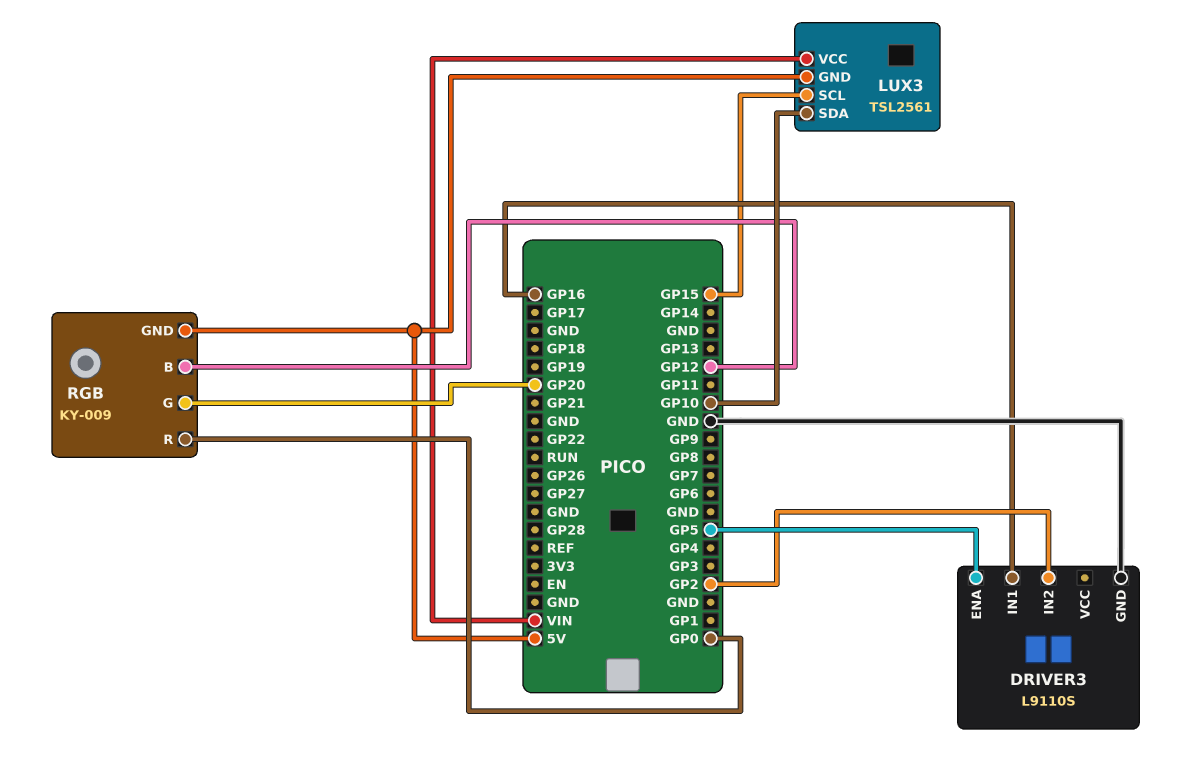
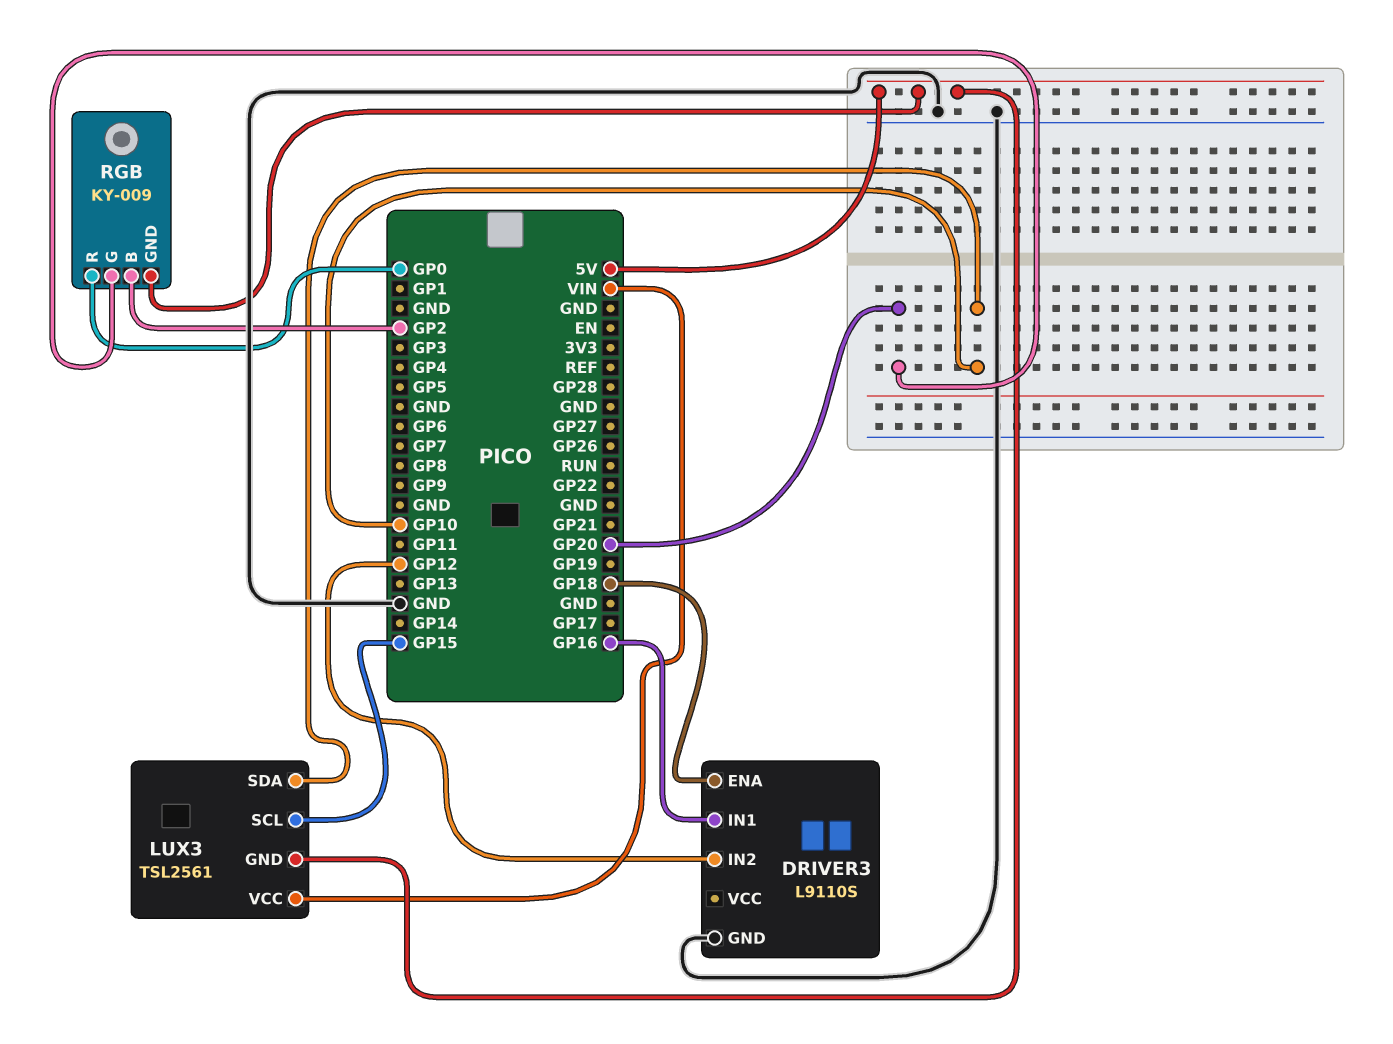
DRIVER3 pin ENA: GP5 -> GP18
DRIVER3 pin IN2: GP2 -> GP12
RGB pin B: GP12 -> GP2

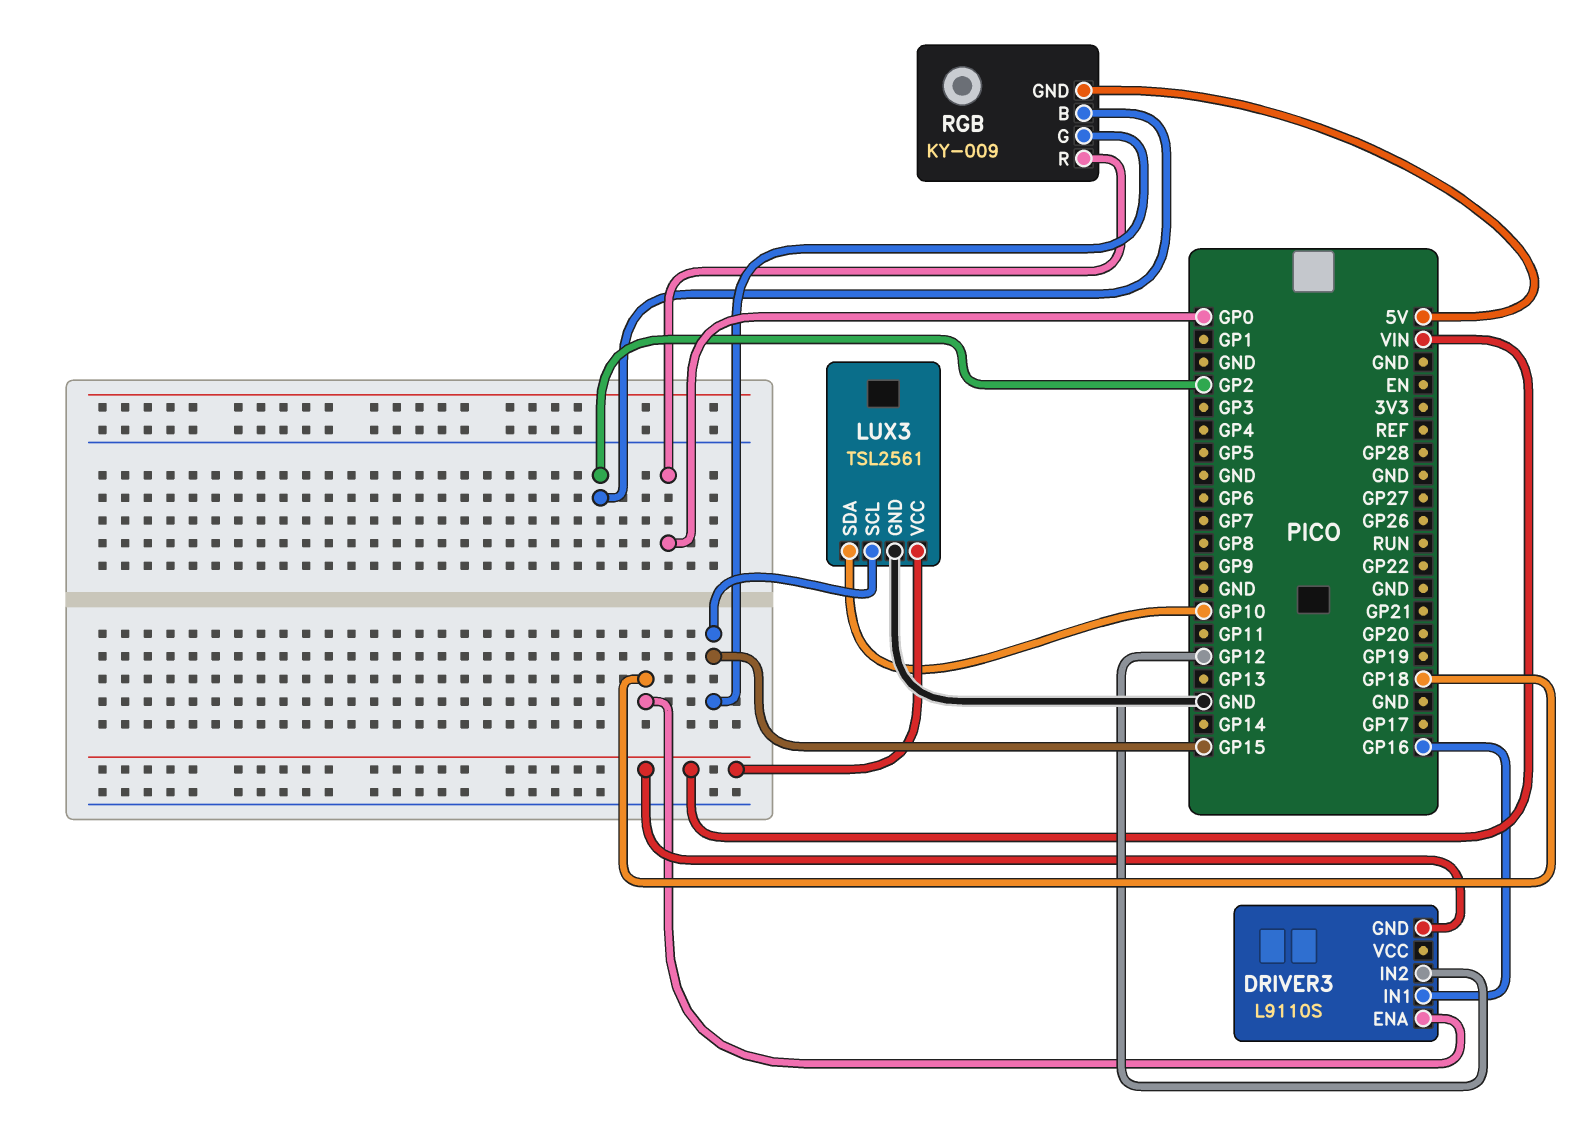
DRIVER3 pin GND: GND -> VIN
LUX3 pin GND: 5V -> GND
RGB pin G: GP20 -> GP15

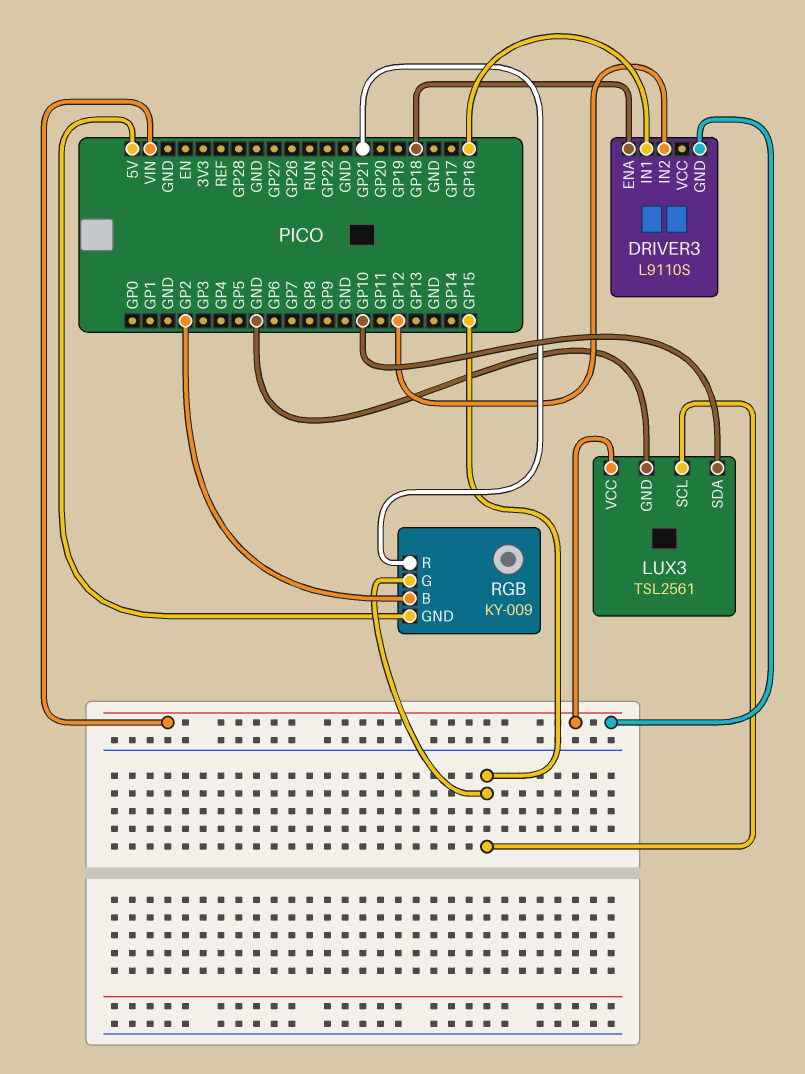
RGB pin R: GP0 -> GP21

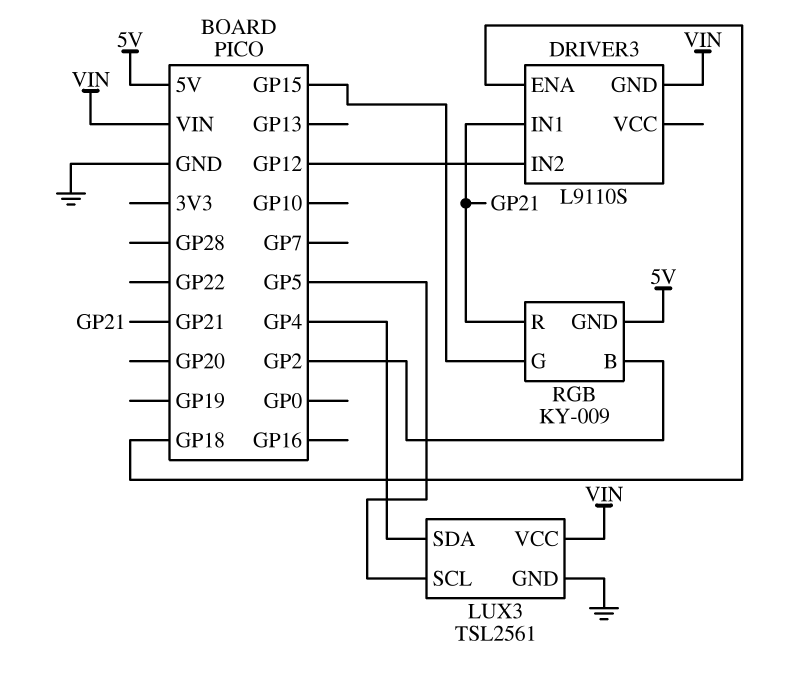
DRIVER3 pin IN1: GP16 -> GP21
LUX3 pin SCL: GP15 -> GP5
LUX3 pin SDA: GP10 -> GP4

